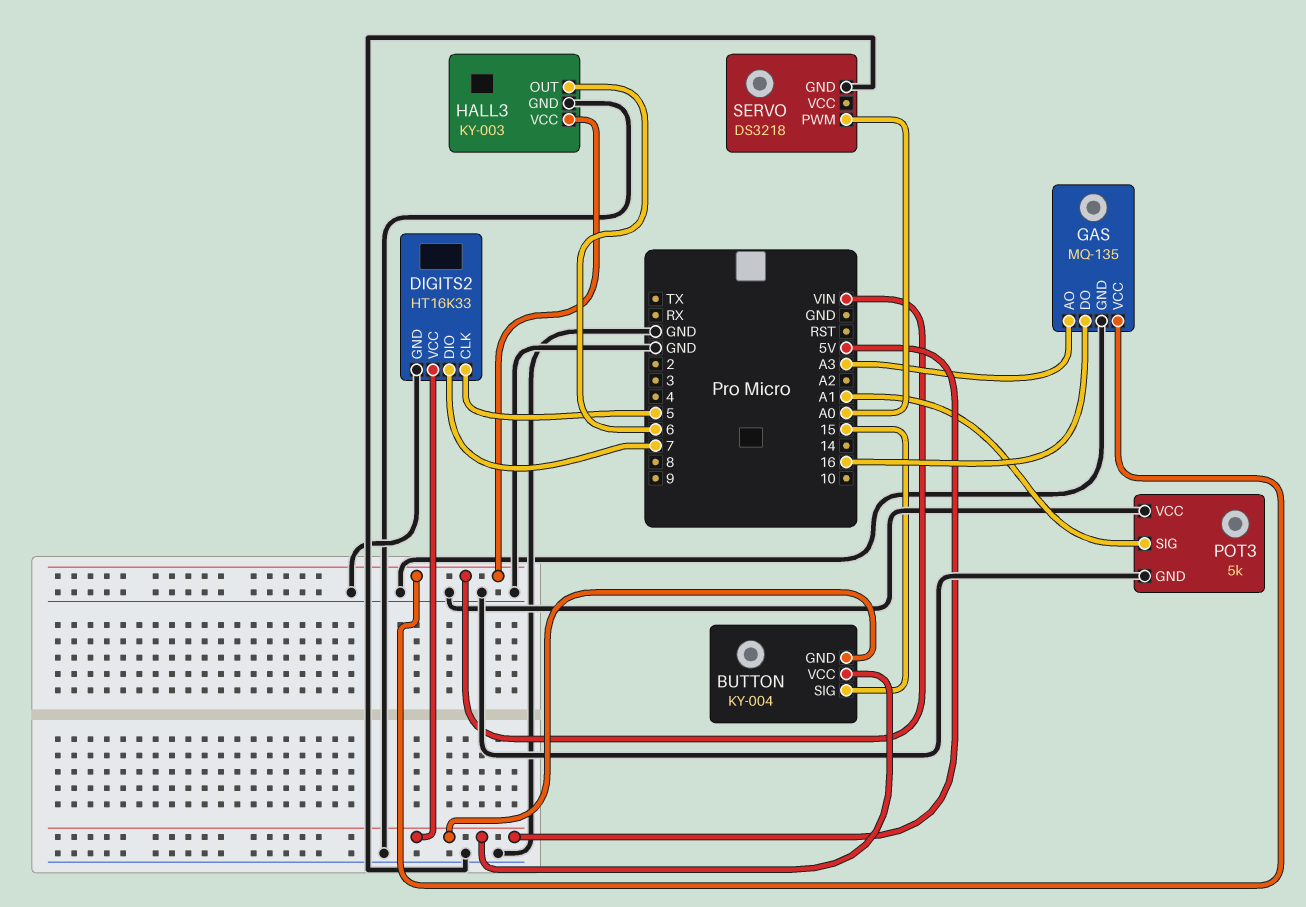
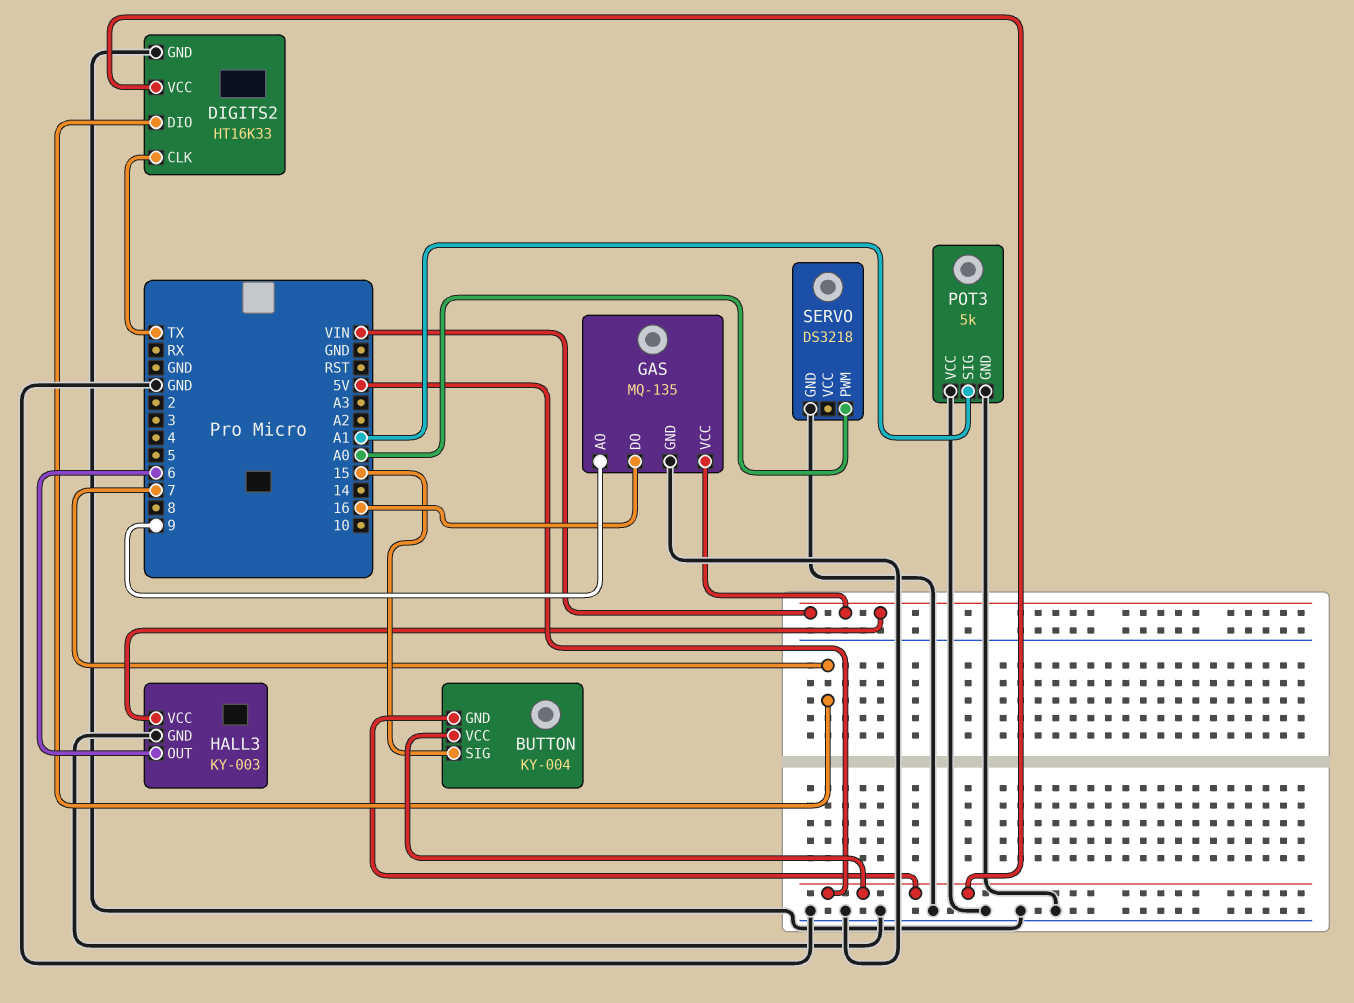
DIGITS2 pin CLK: 5 -> TX
GAS pin AO: A3 -> 9

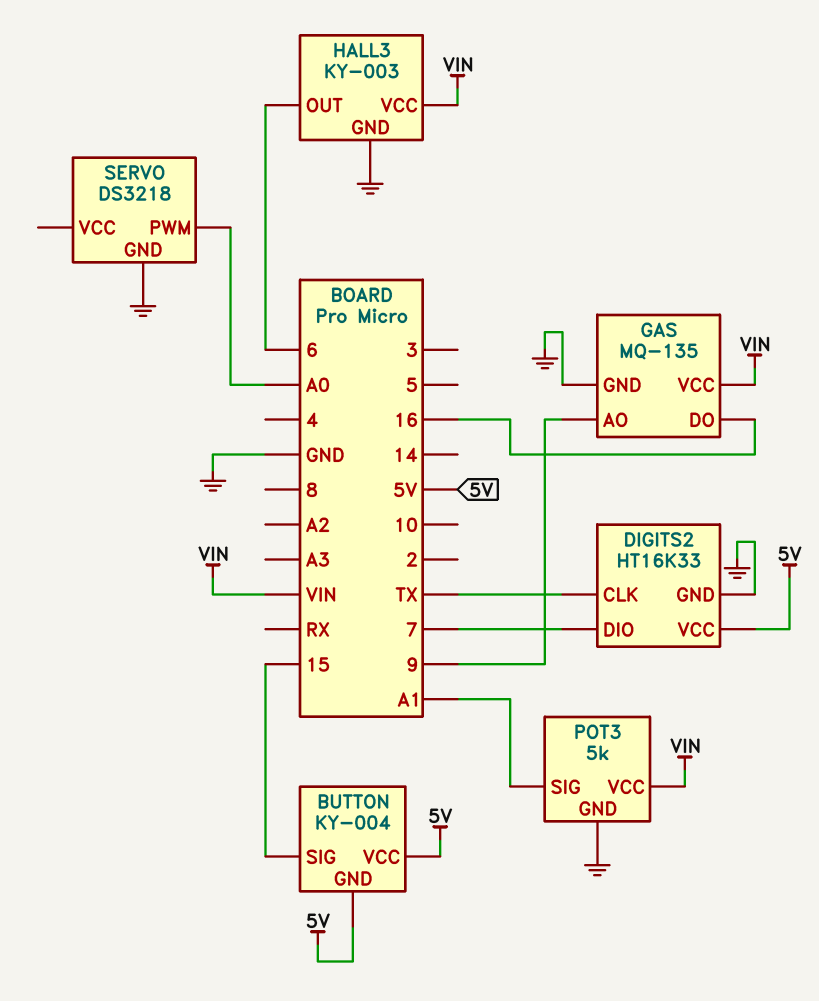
POT3 pin VCC: GND -> VIN

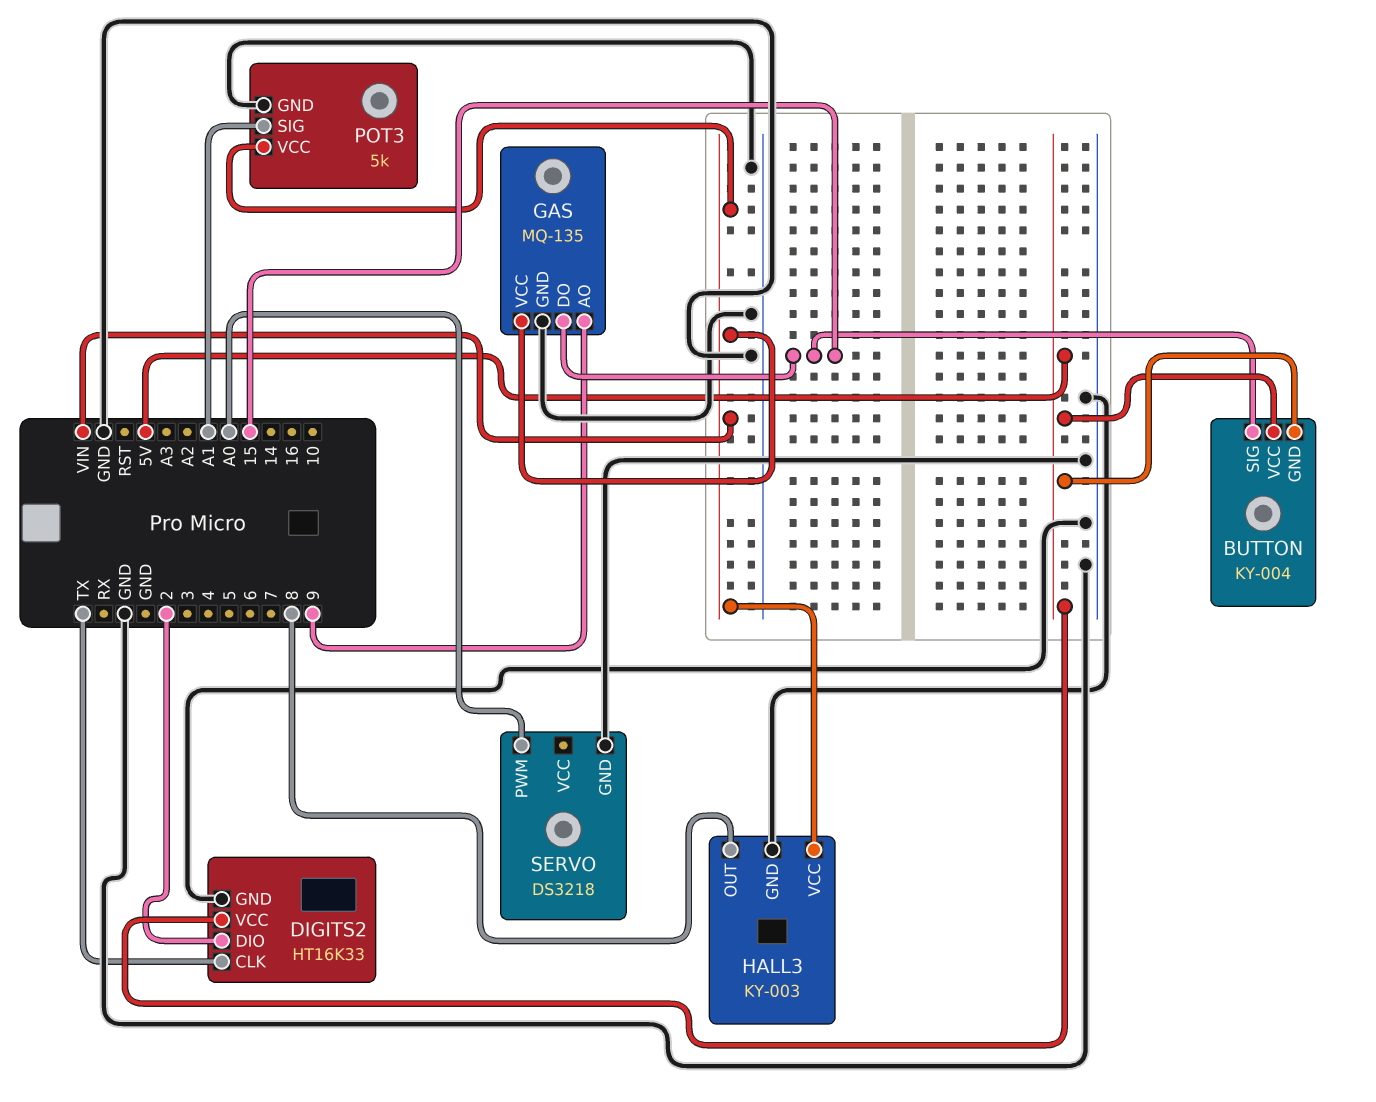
DIGITS2 pin DIO: 7 -> 2
GAS pin DO: 16 -> 15
HALL3 pin OUT: 6 -> 8

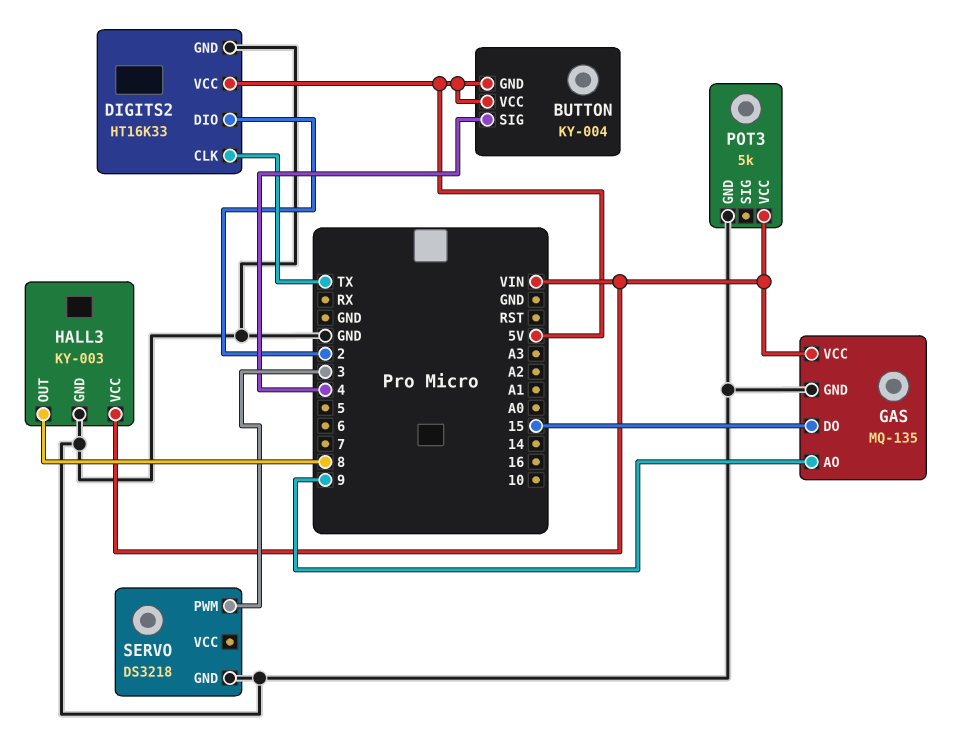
BUTTON pin SIG: 15 -> 4
POT3 pin SIG: A1 -> none
SERVO pin PWM: A0 -> 3

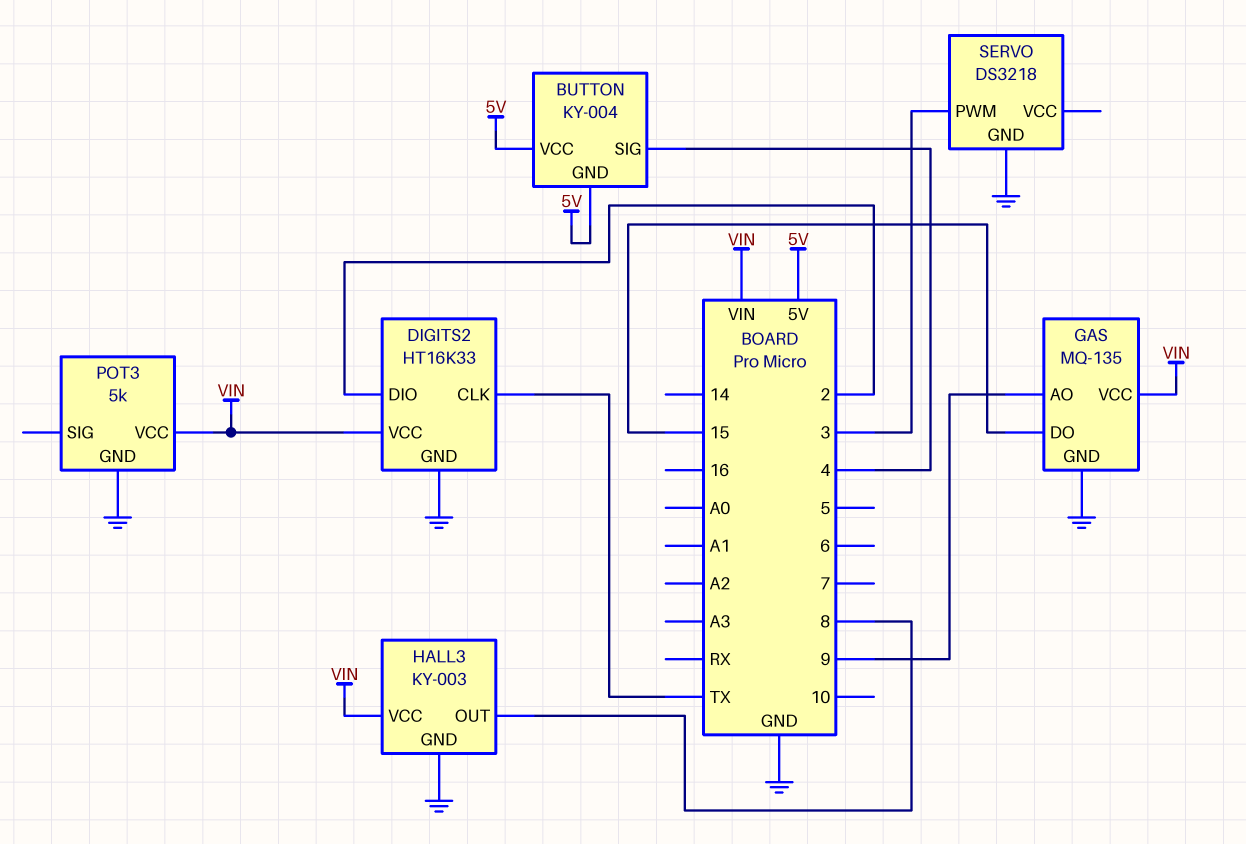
DIGITS2 pin VCC: 5V -> VIN

